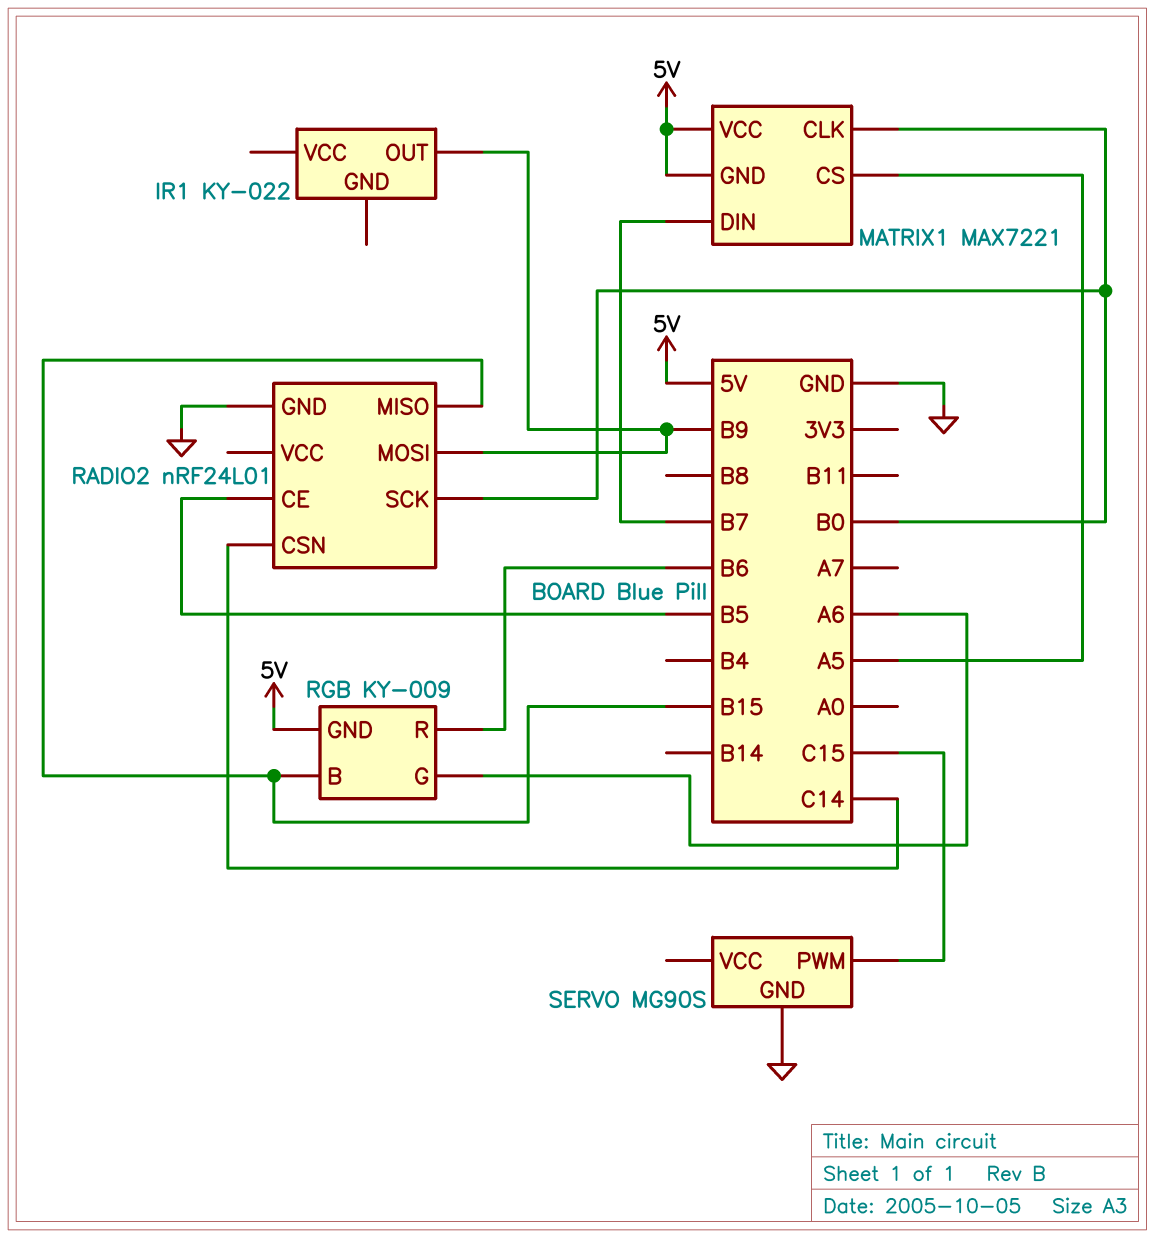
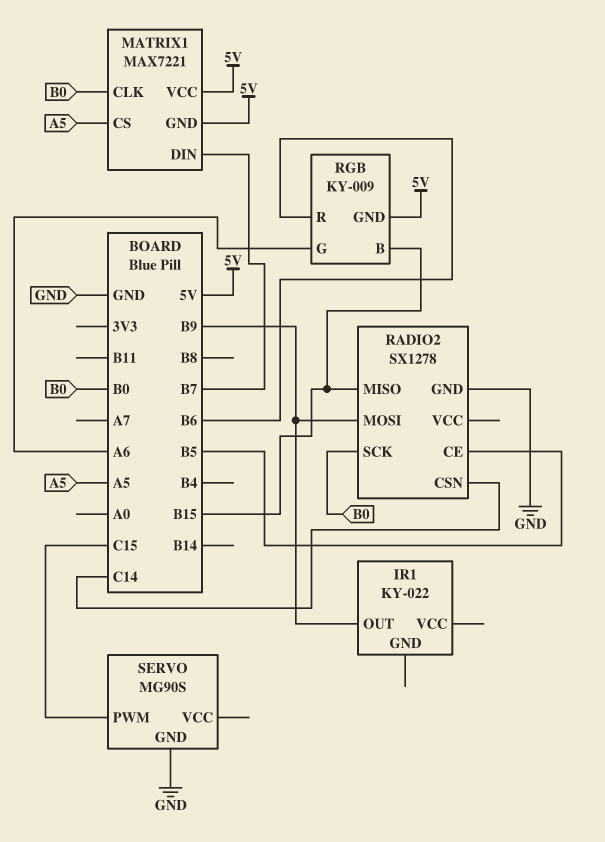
RADIO2: nRF24L01 -> SX1278

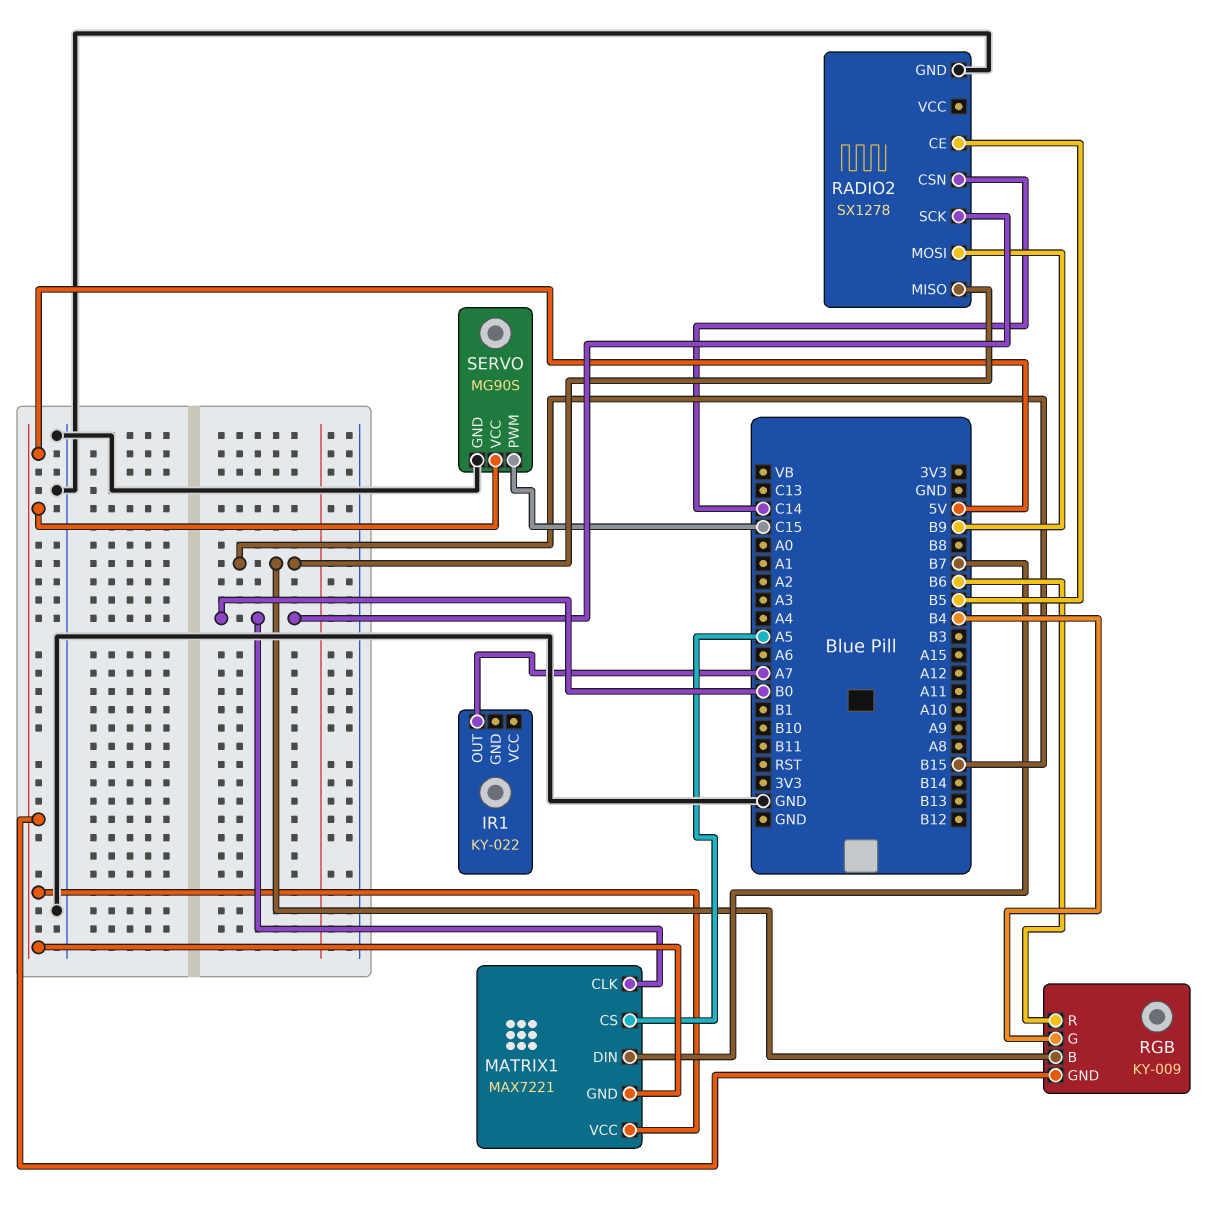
IR1 pin OUT: B9 -> A7
RGB pin G: A6 -> B4
SERVO pin VCC: none -> 5V

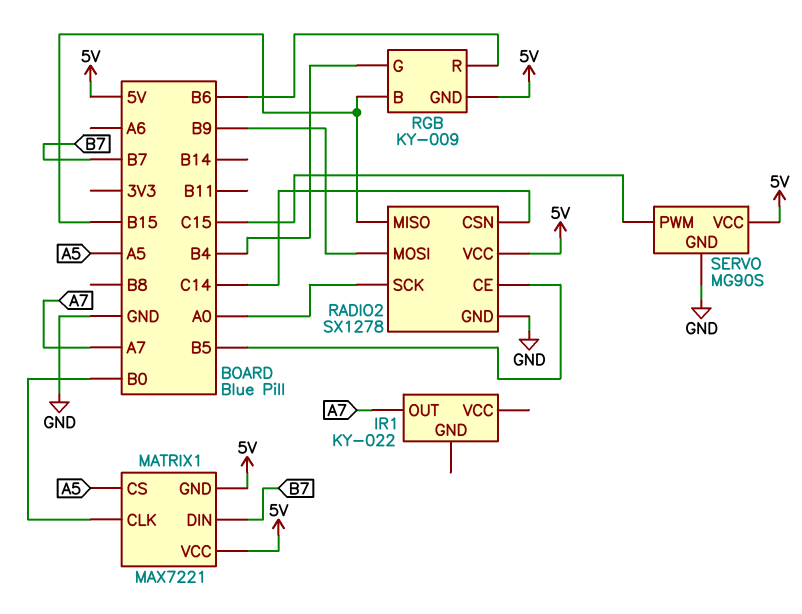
RADIO2 pin SCK: B0 -> A0
RADIO2 pin VCC: none -> 5V

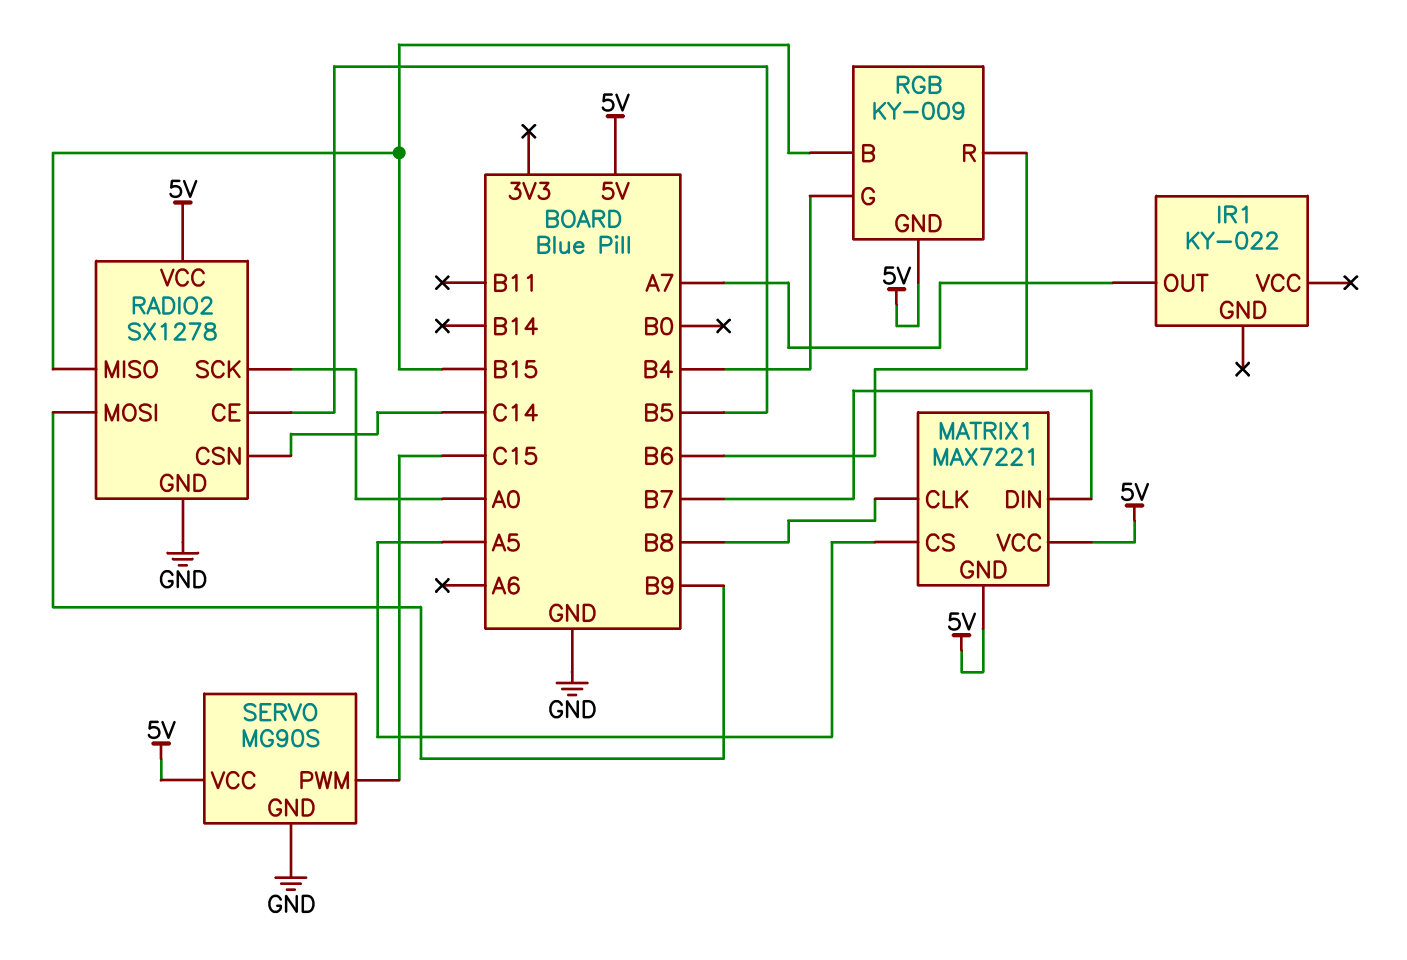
MATRIX1 pin CLK: B0 -> B8

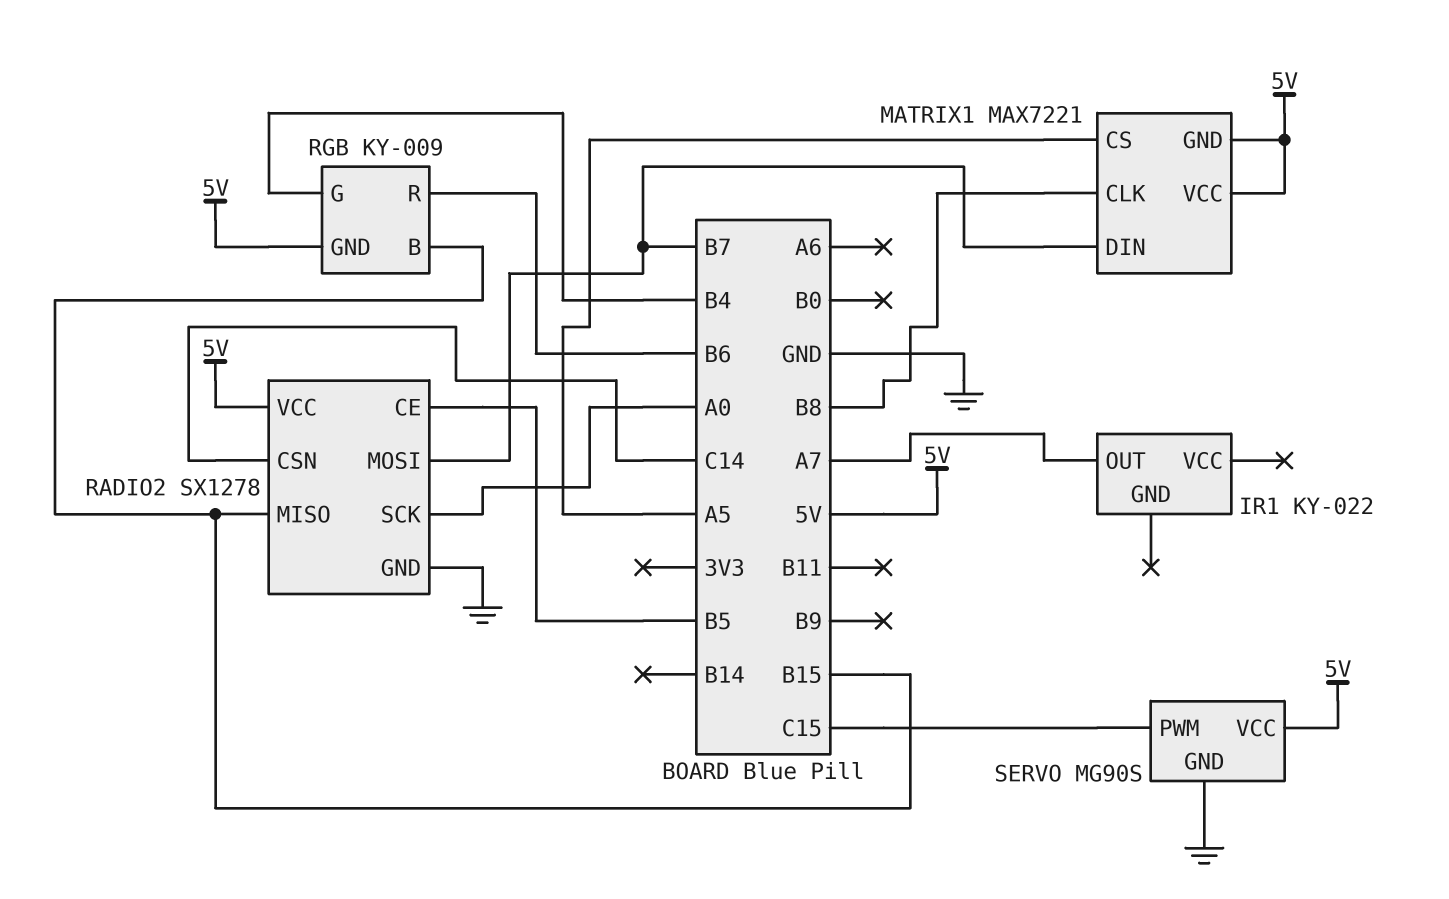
RADIO2 pin MOSI: B9 -> B7

